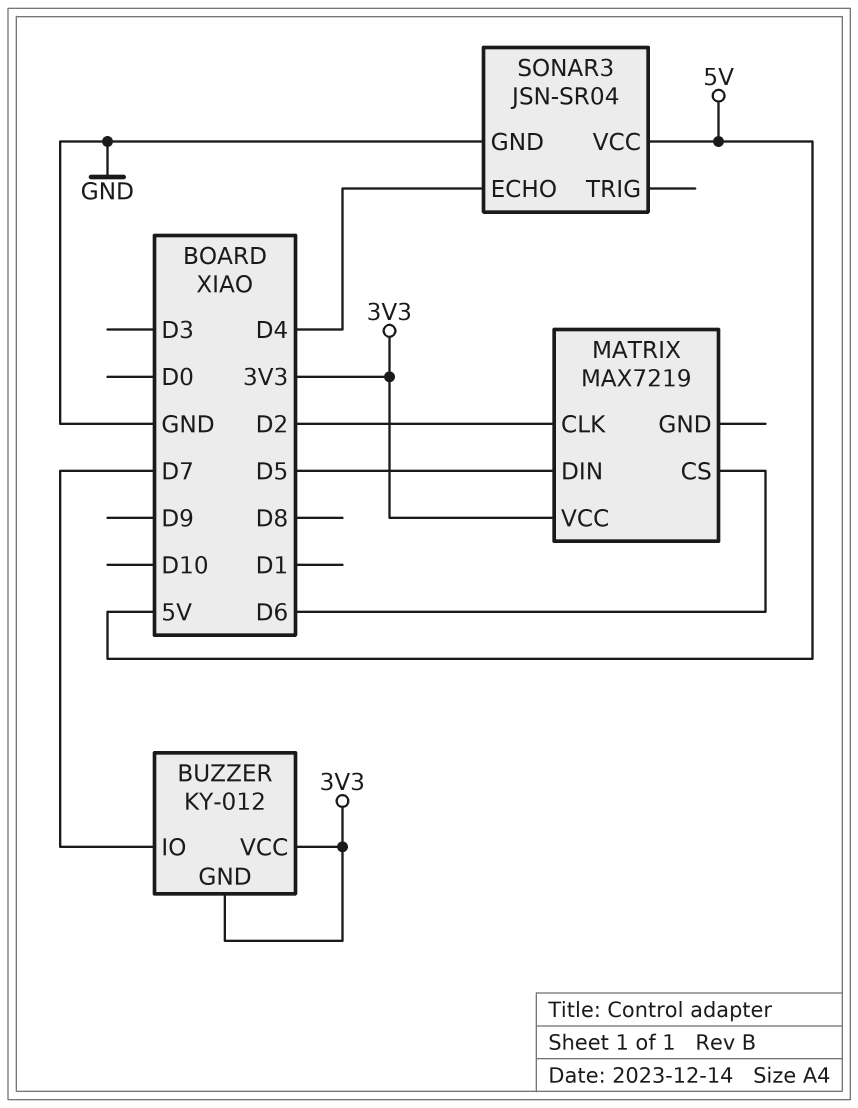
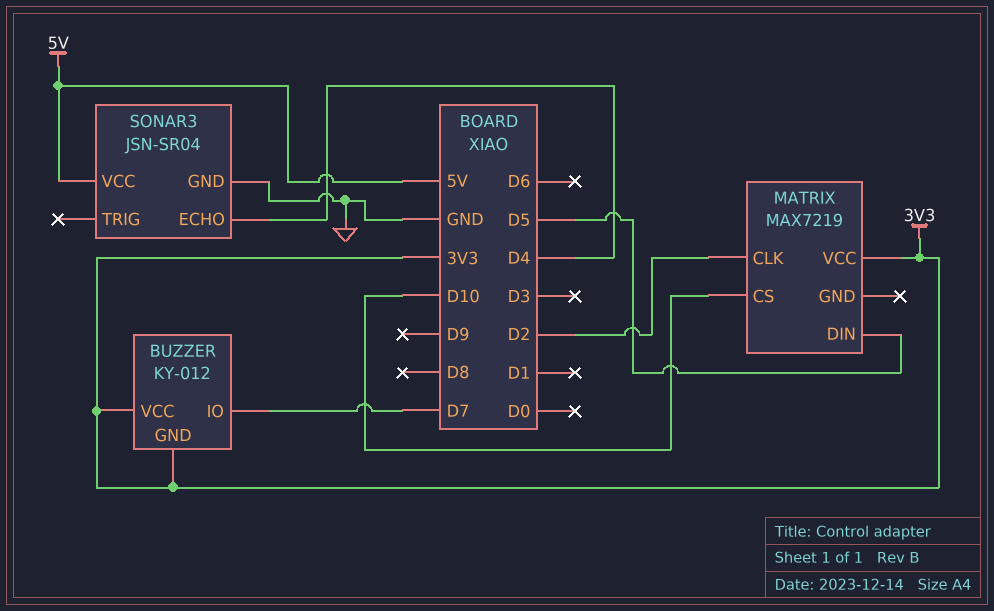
MATRIX pin CS: D6 -> D10

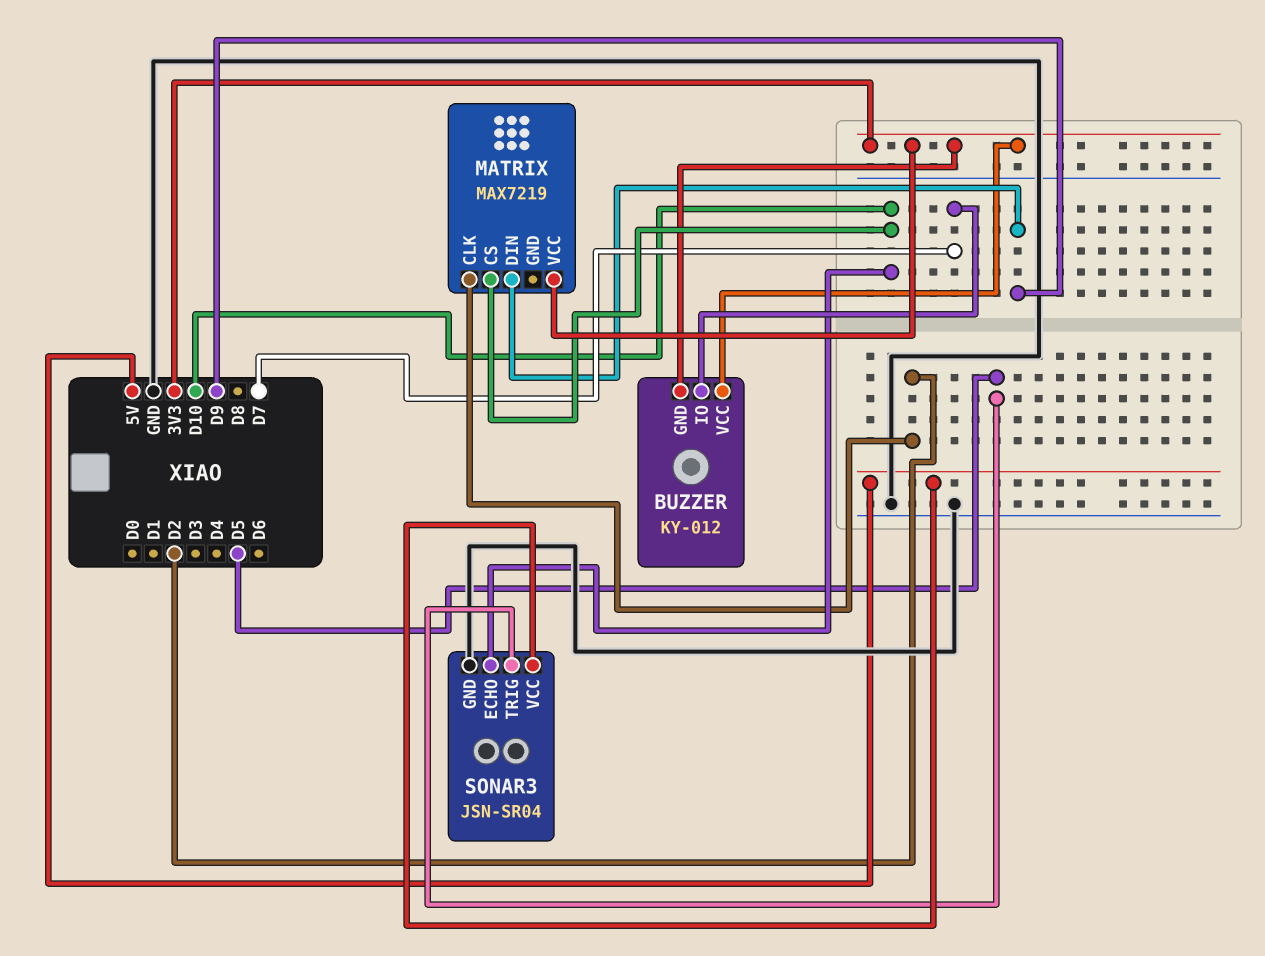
MATRIX pin DIN: D5 -> D9
SONAR3 pin ECHO: D4 -> D10
SONAR3 pin TRIG: none -> D5

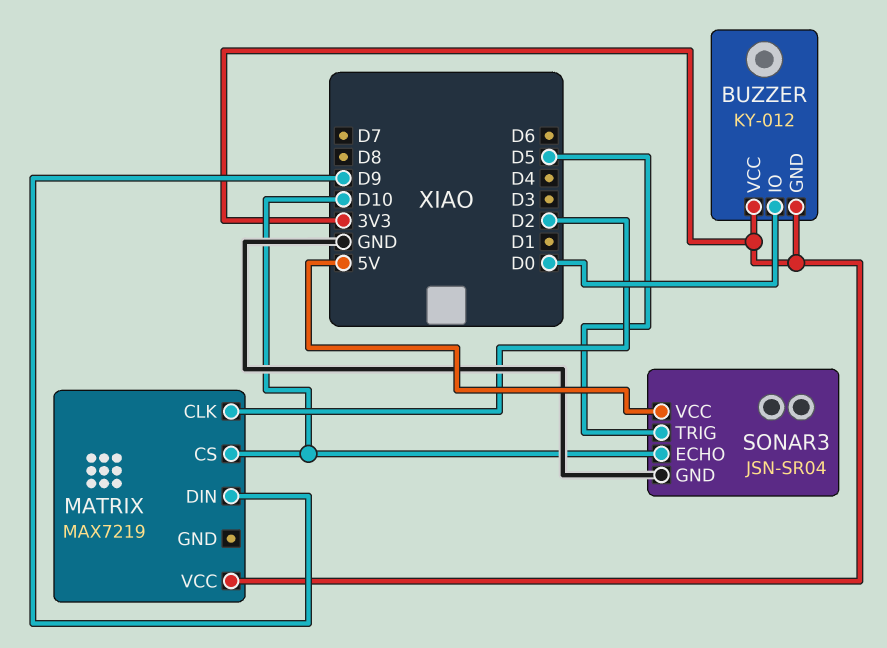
BUZZER pin IO: D7 -> D0

